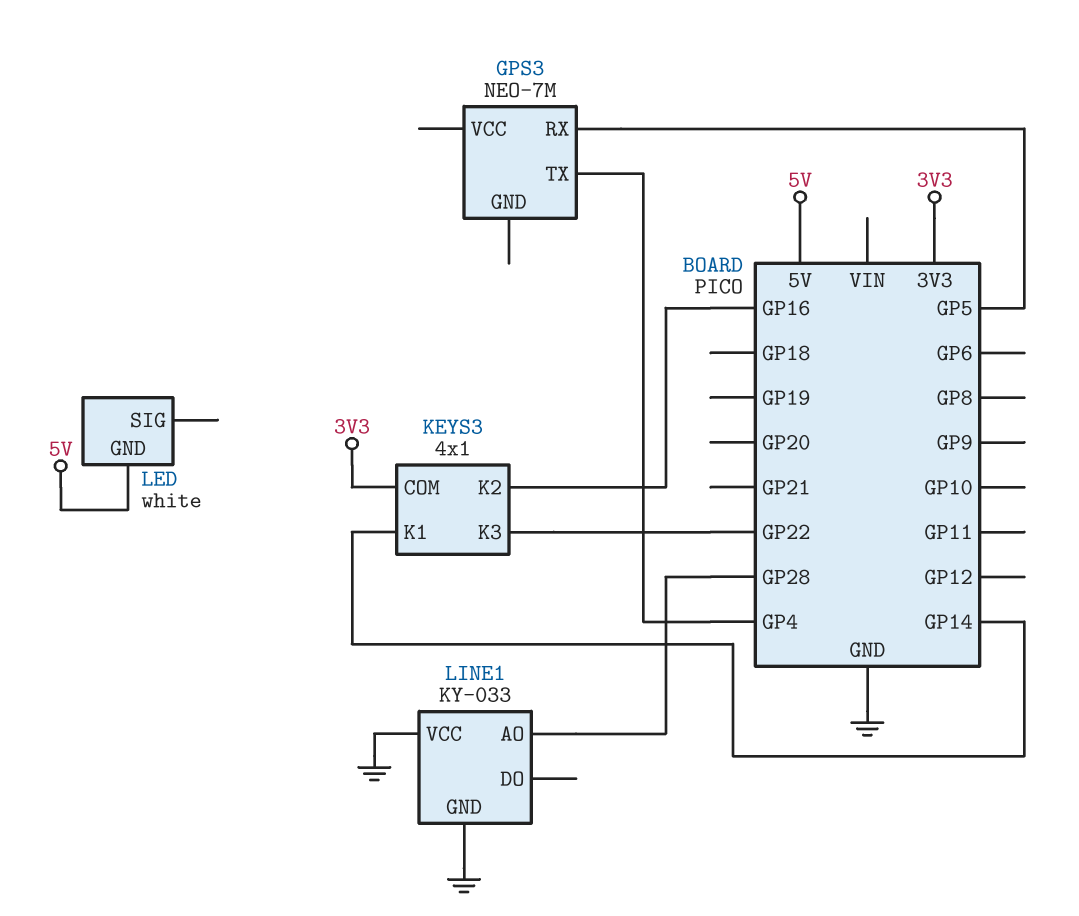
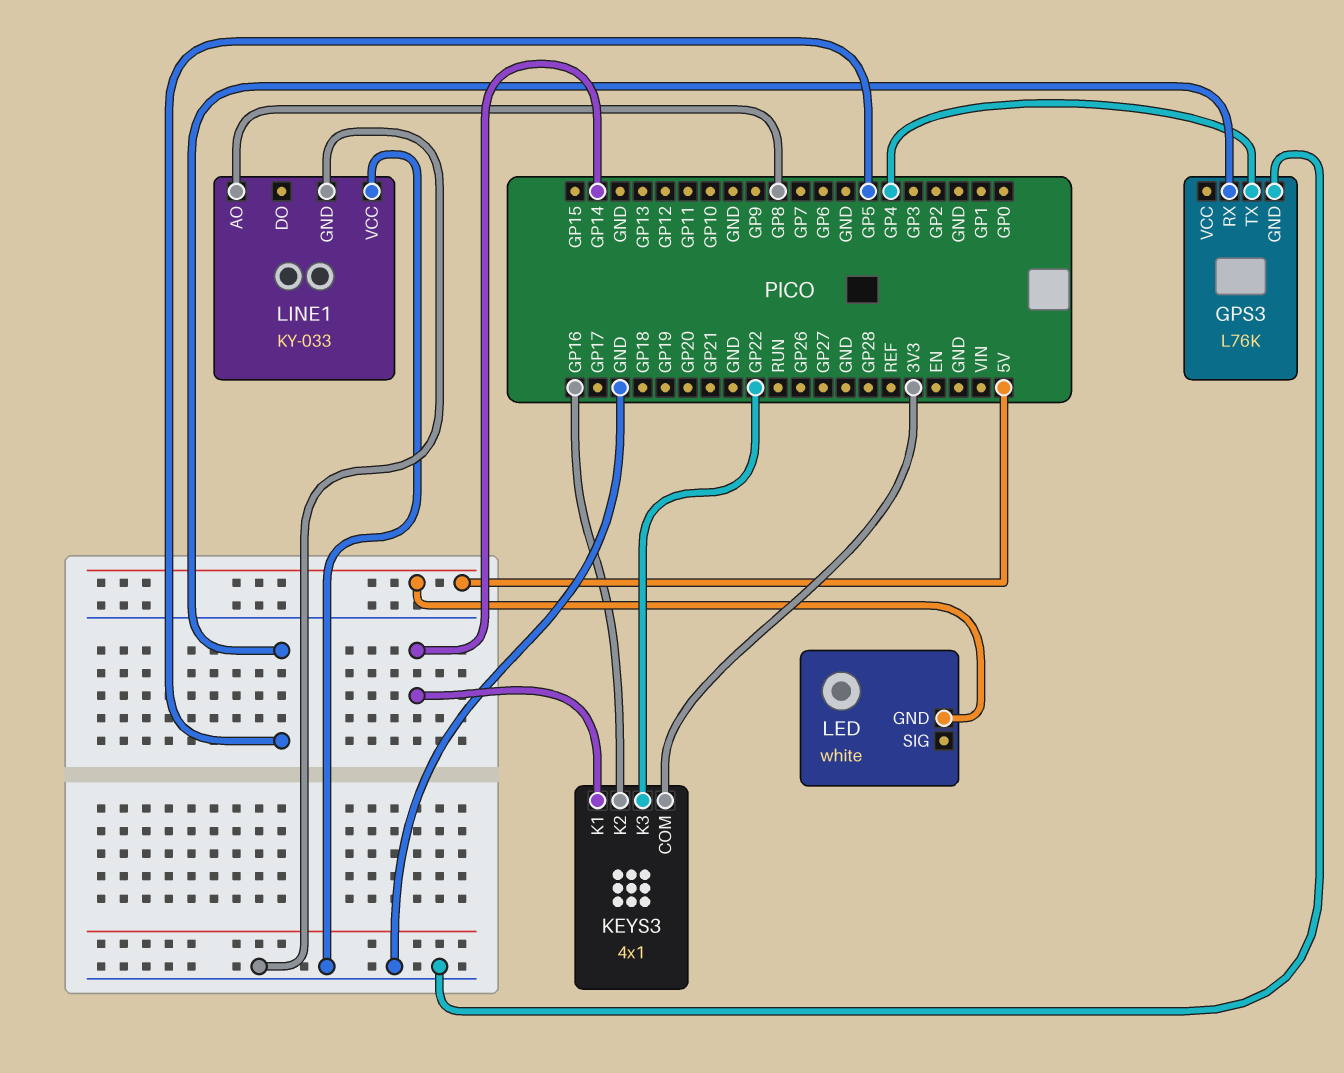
GPS3: NEO-7M -> L76K
GPS3 pin GND: none -> GND
LINE1 pin AO: GP28 -> GP8

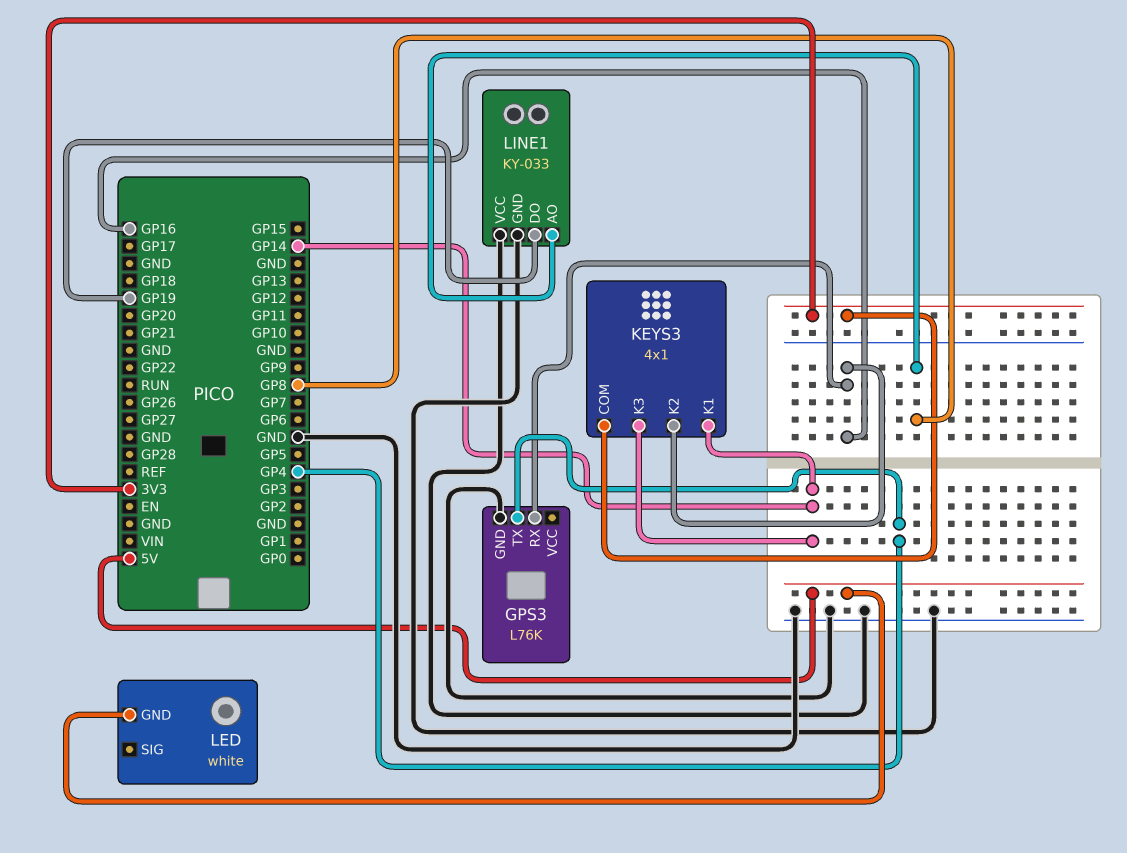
GPS3 pin RX: GP5 -> GP16
KEYS3 pin K3: GP22 -> GP14
LINE1 pin DO: none -> GP19

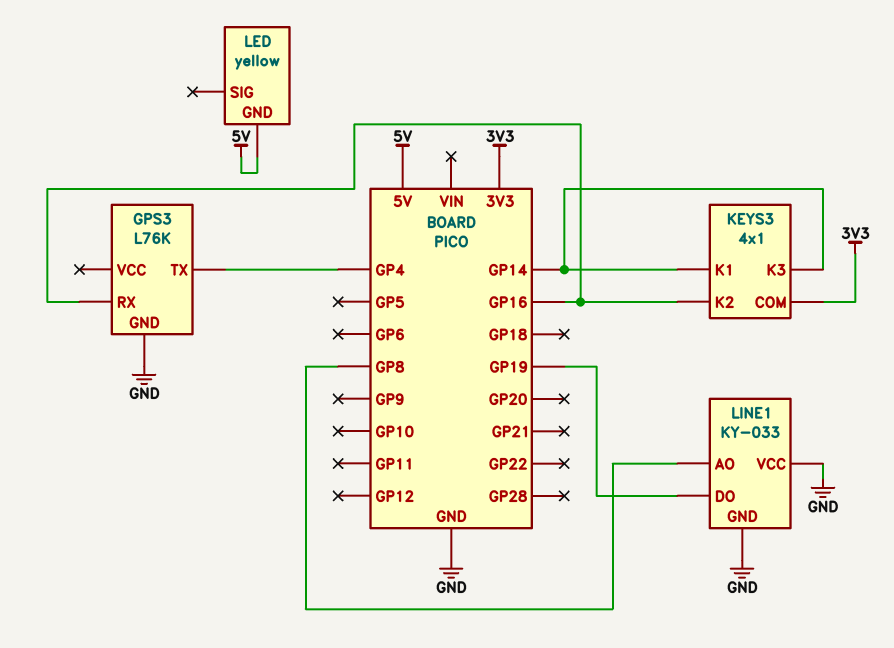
LED: white -> yellow

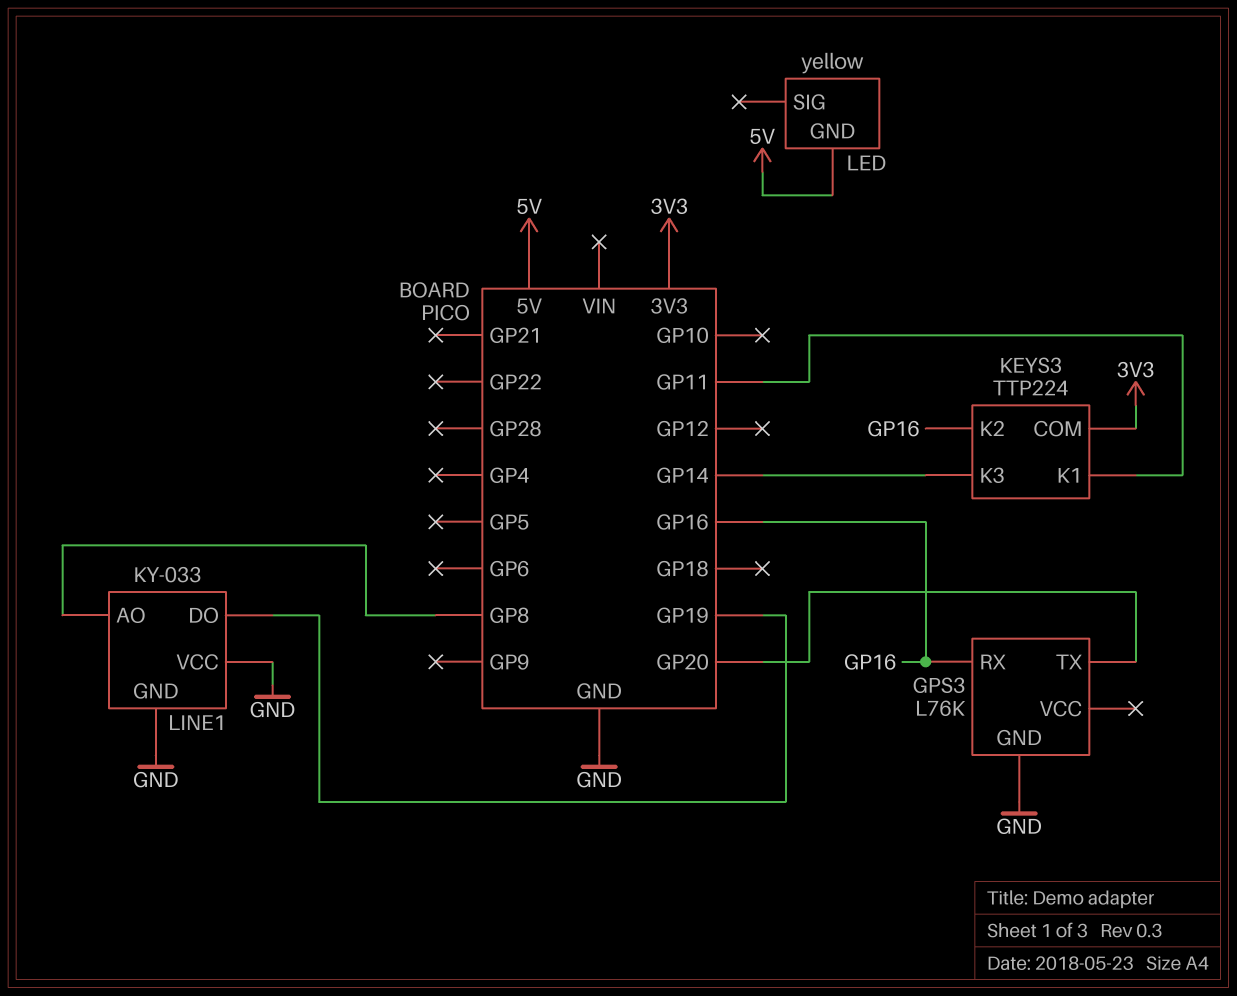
GPS3 pin TX: GP4 -> GP20
KEYS3: 4x1 -> TTP224
KEYS3 pin K1: GP14 -> GP11

